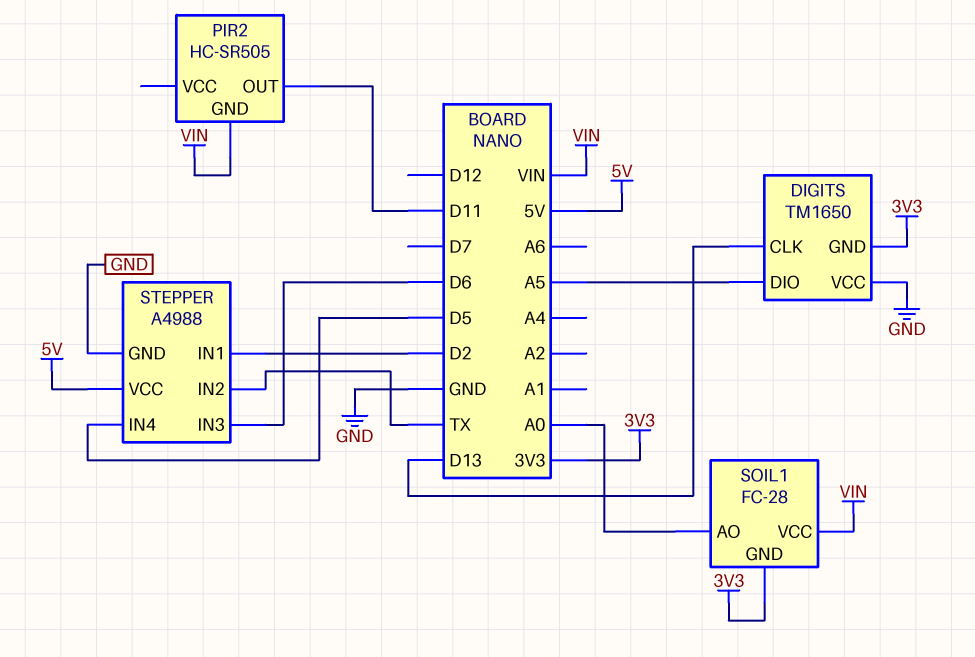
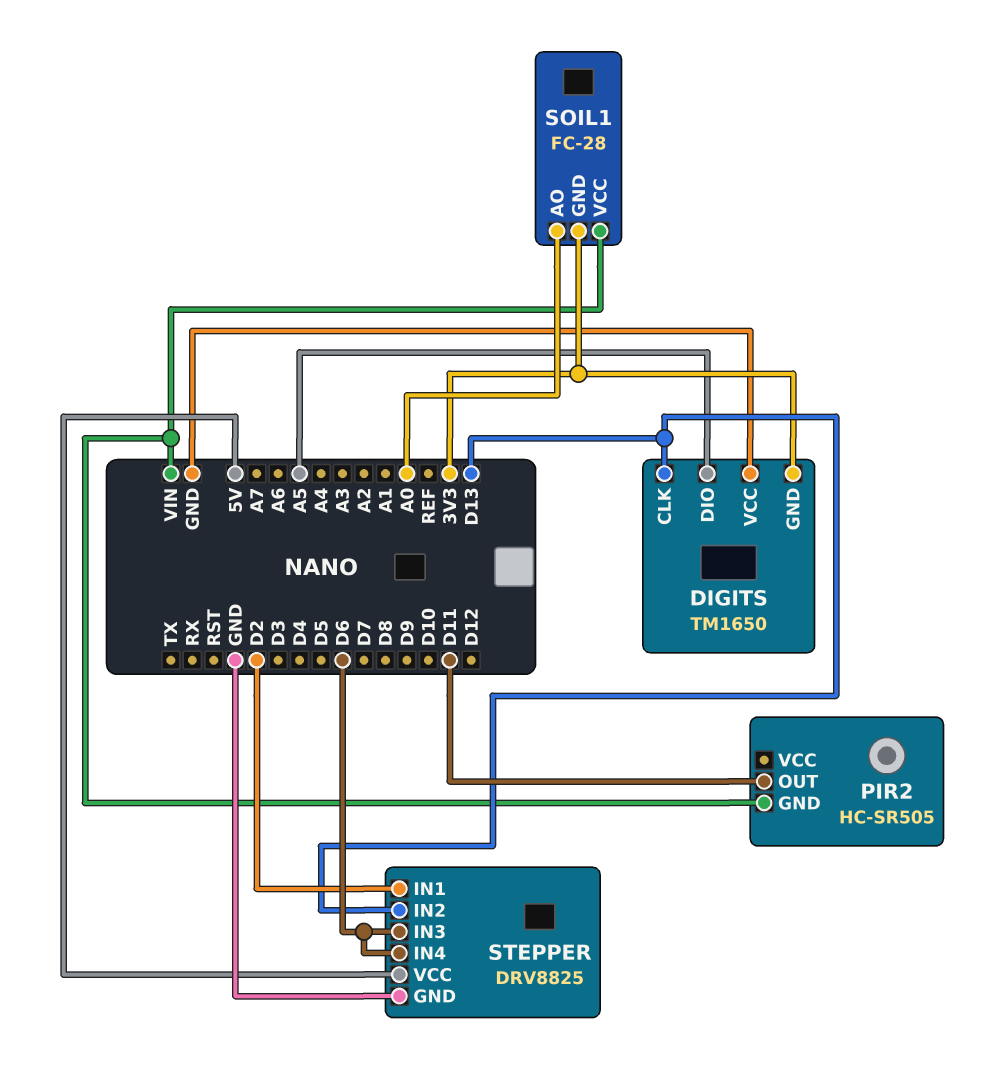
STEPPER: A4988 -> DRV8825
STEPPER pin IN2: TX -> D13
STEPPER pin IN4: D5 -> D6

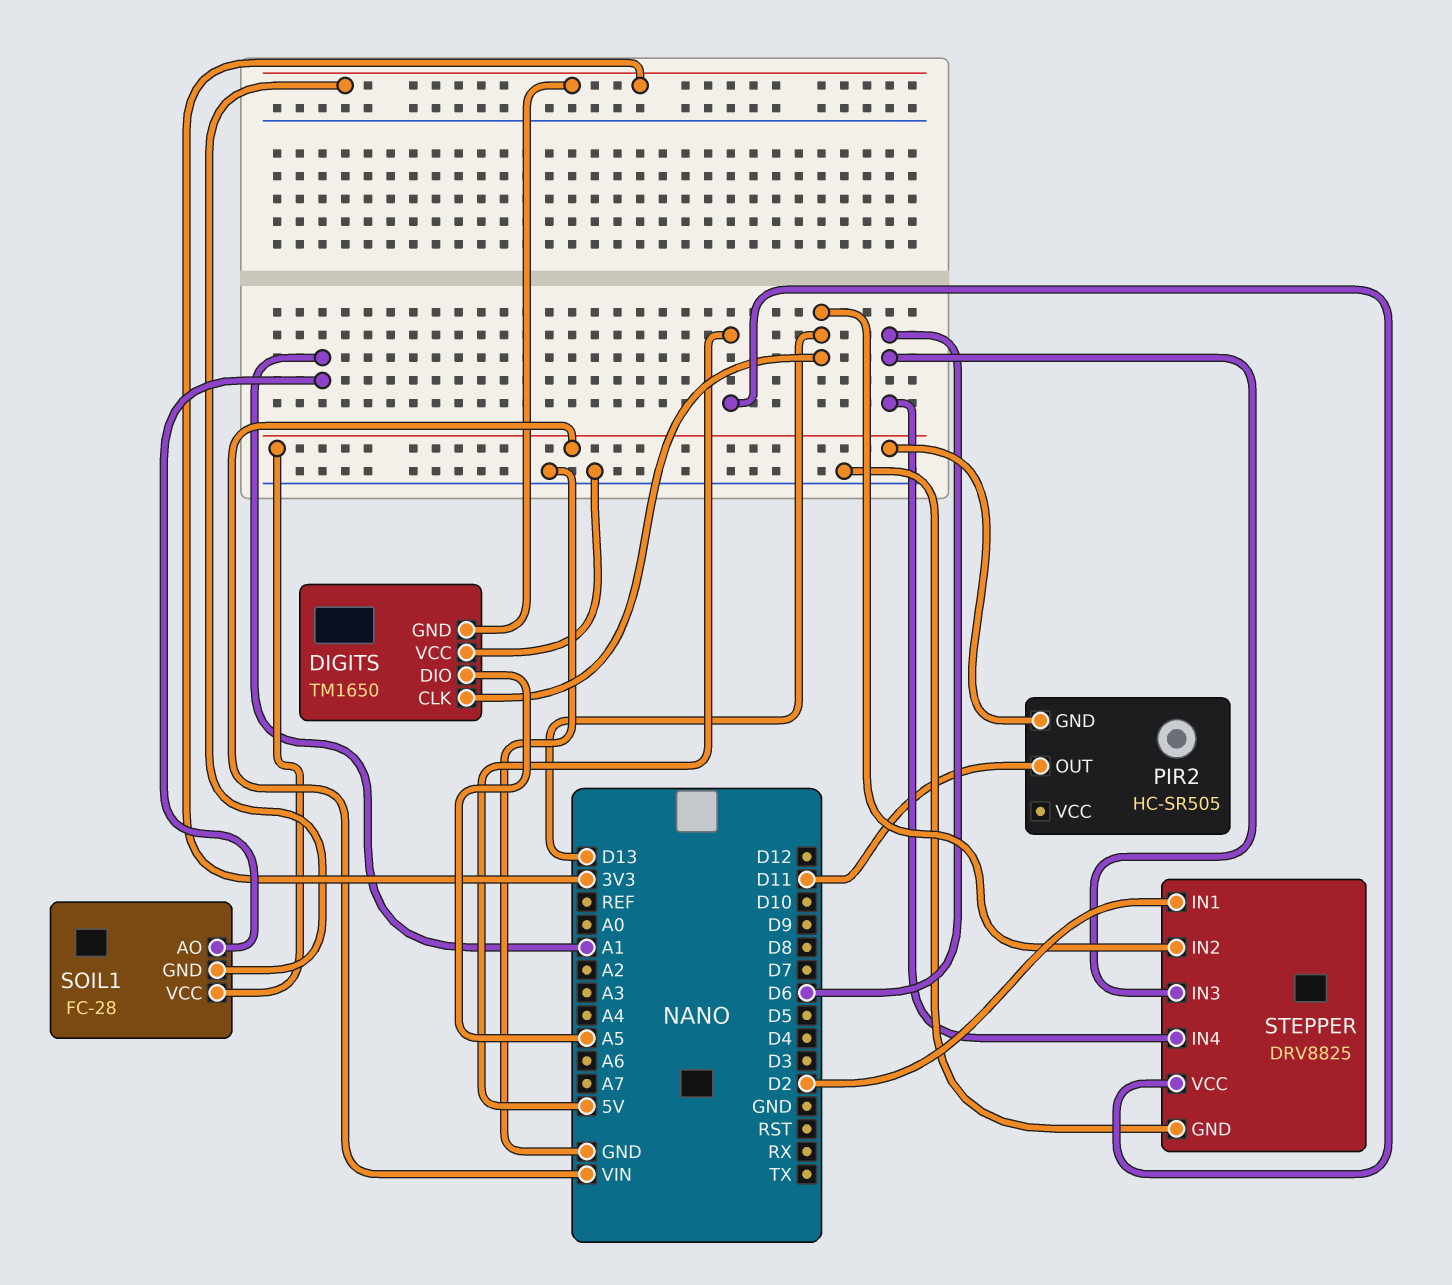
SOIL1 pin AO: A0 -> A1

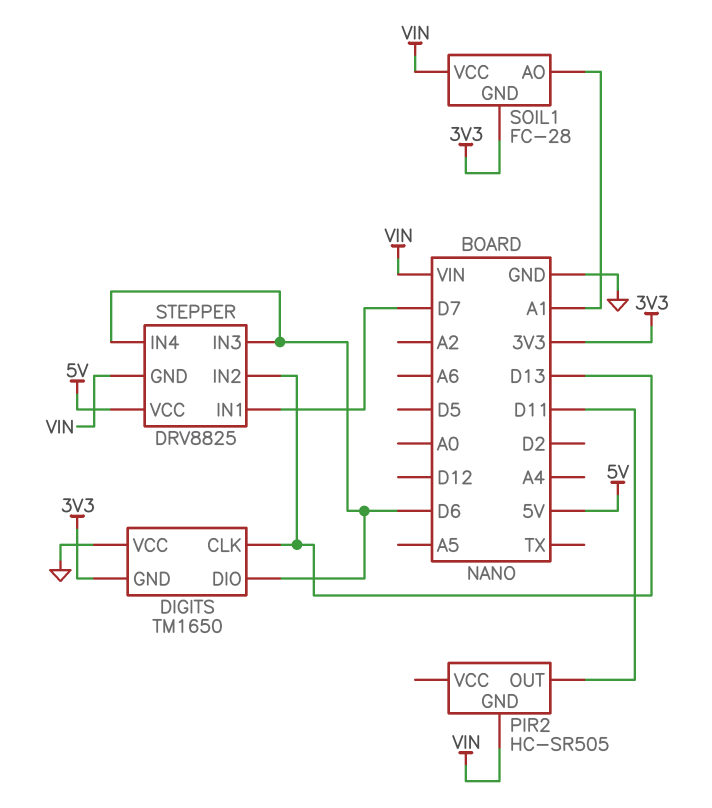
DIGITS pin DIO: A5 -> D6
STEPPER pin GND: GND -> VIN
STEPPER pin IN1: D2 -> D7

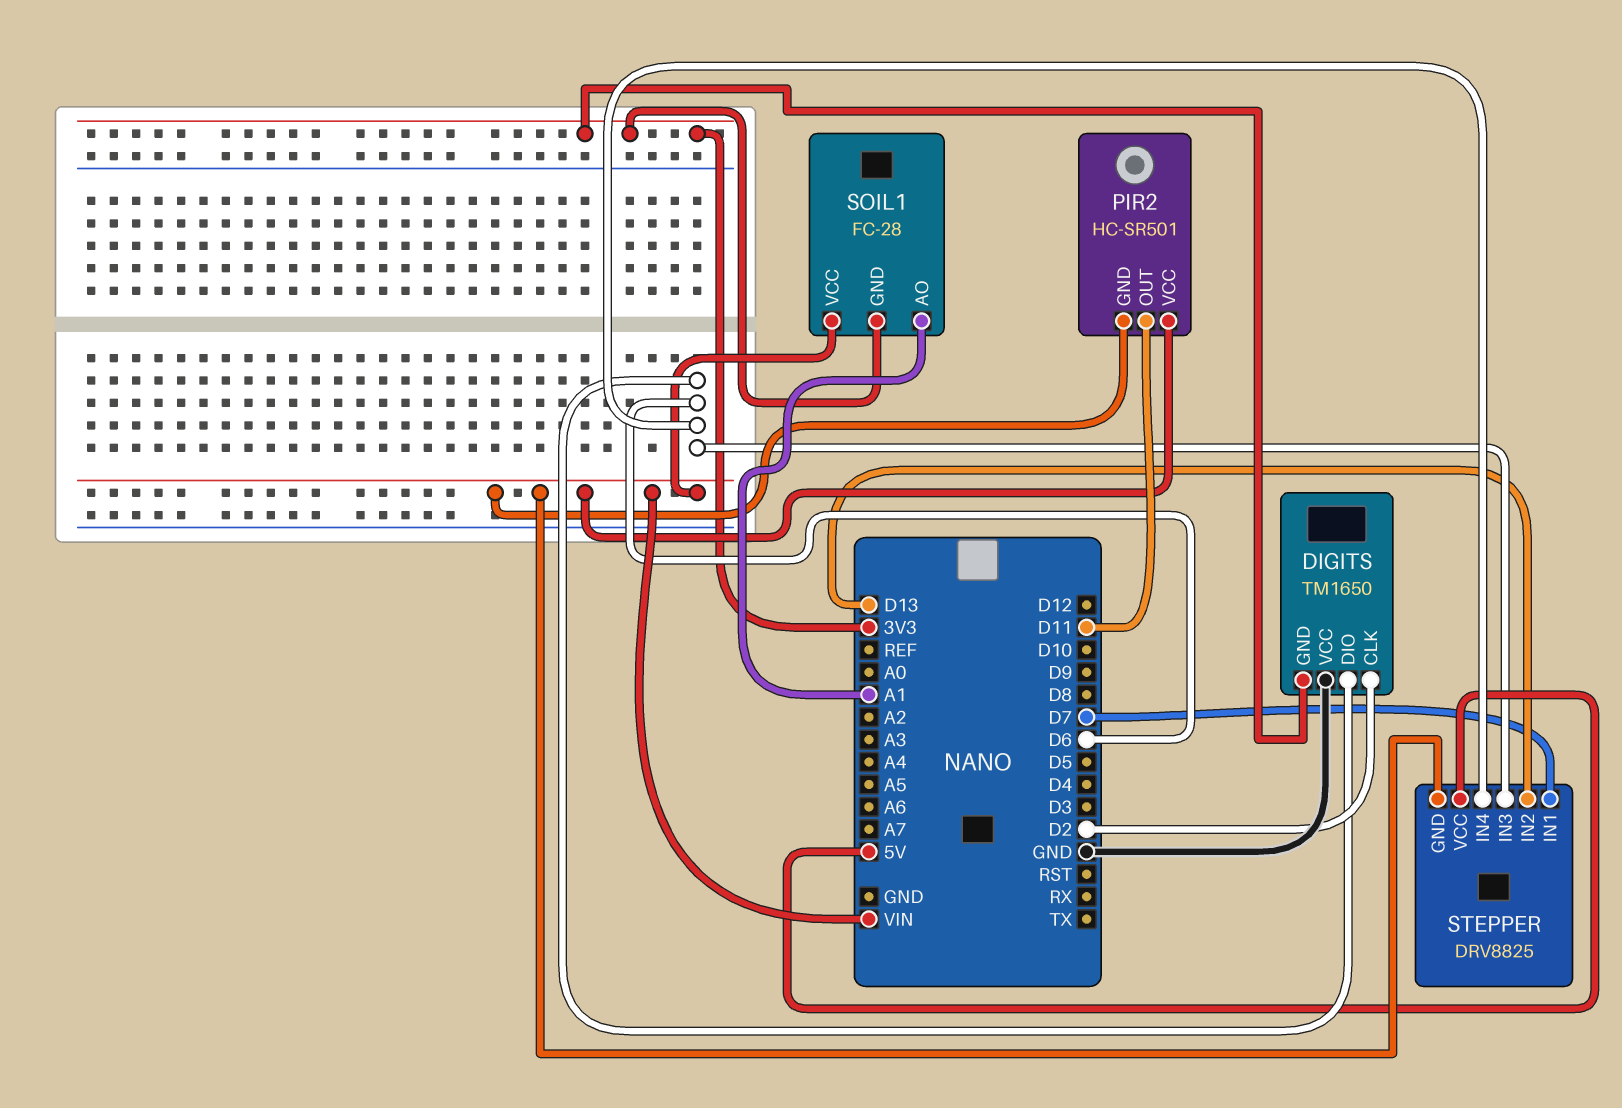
DIGITS pin CLK: D13 -> D2
PIR2: HC-SR505 -> HC-SR501
PIR2 pin VCC: none -> VIN

